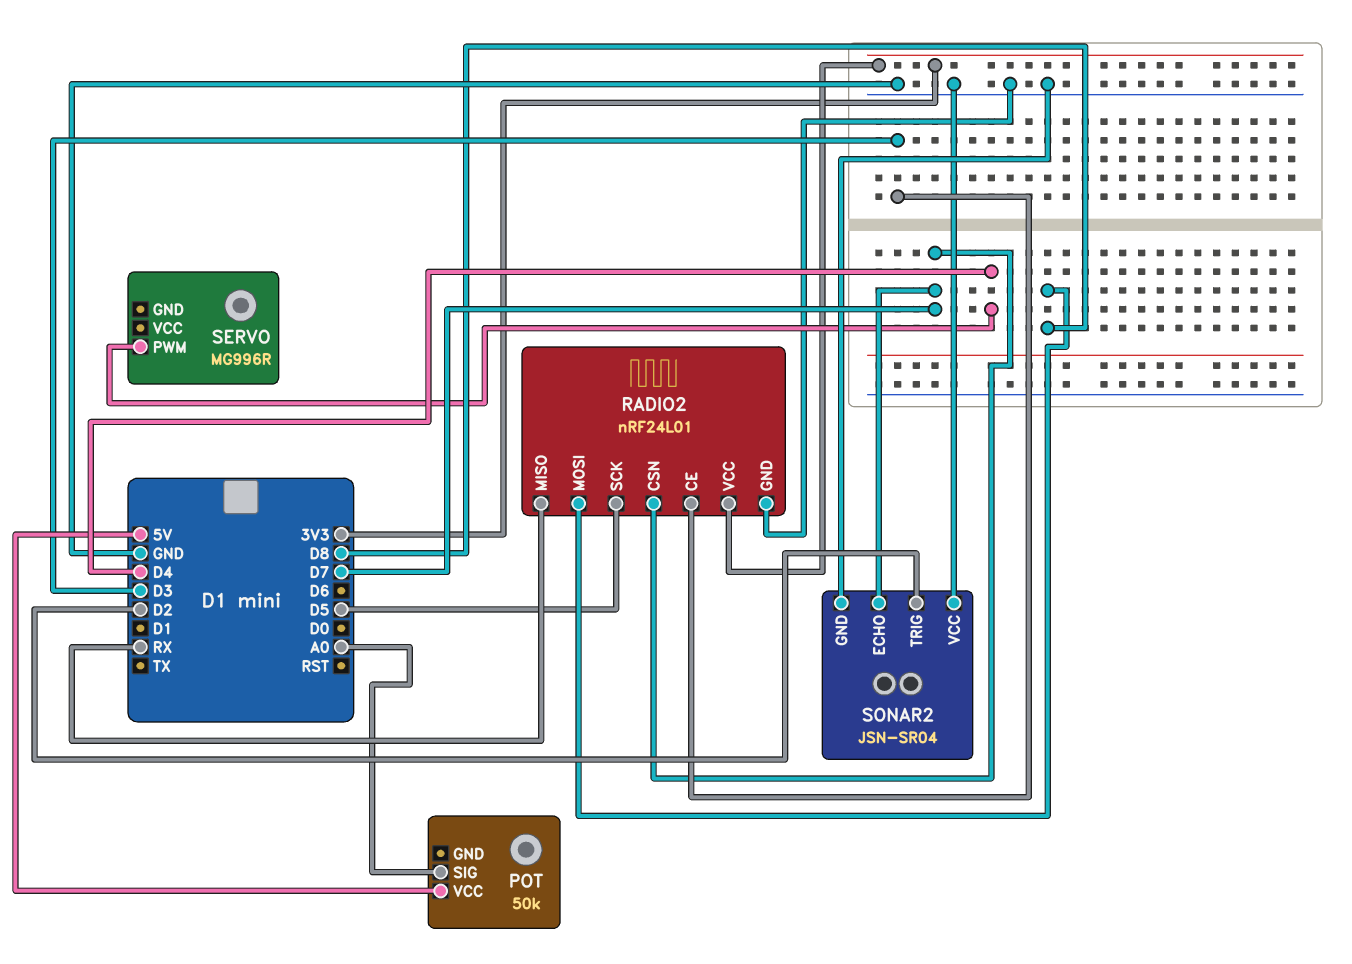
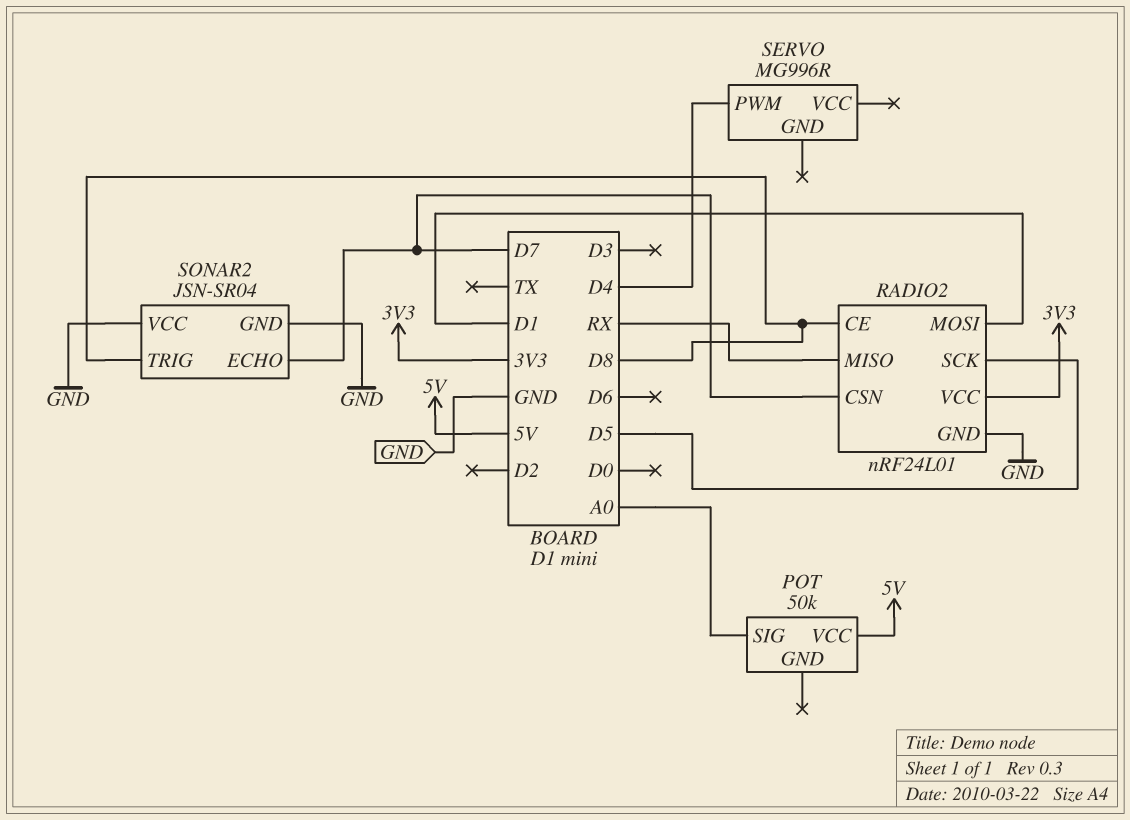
RADIO2 pin CE: D3 -> D8
RADIO2 pin MOSI: D8 -> D1
SONAR2 pin TRIG: D2 -> D8

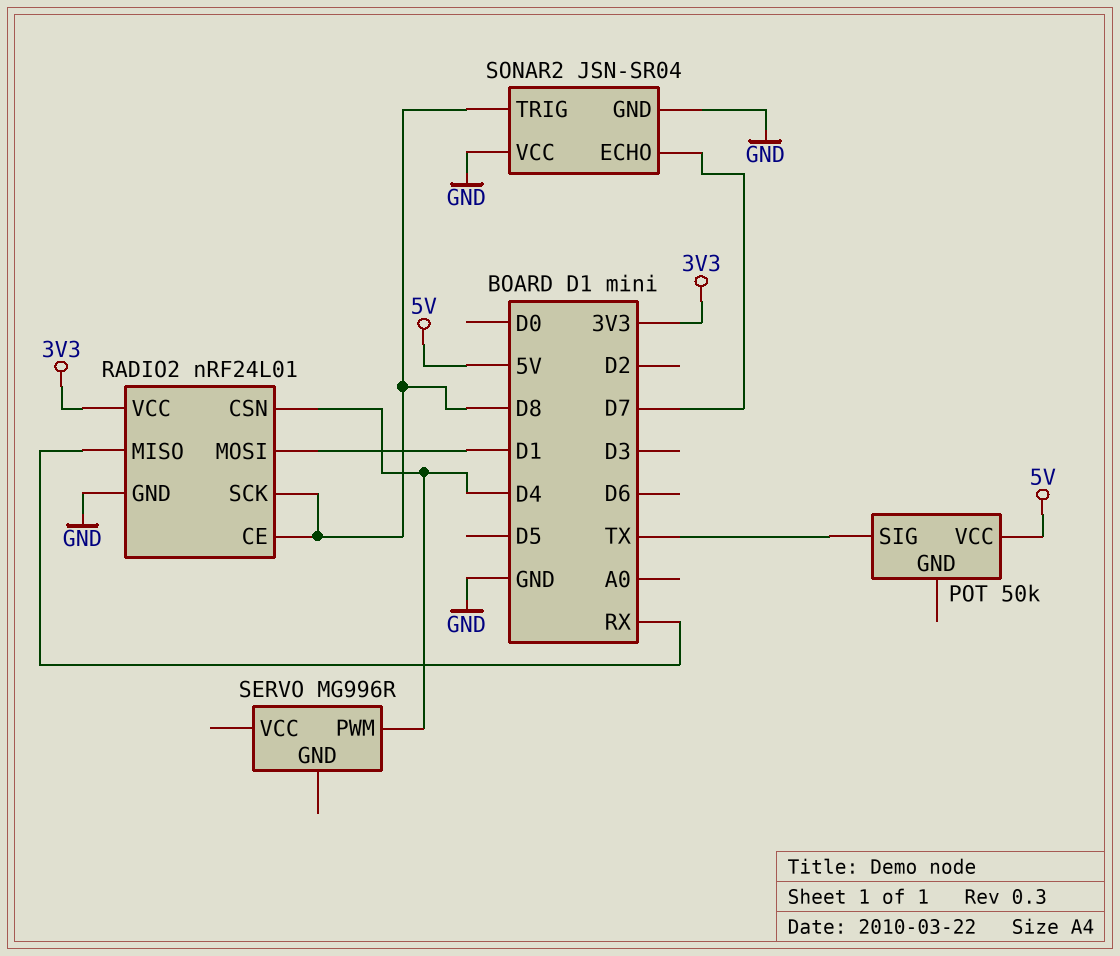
POT pin SIG: A0 -> TX
RADIO2 pin CSN: D7 -> D4
RADIO2 pin SCK: D5 -> D8

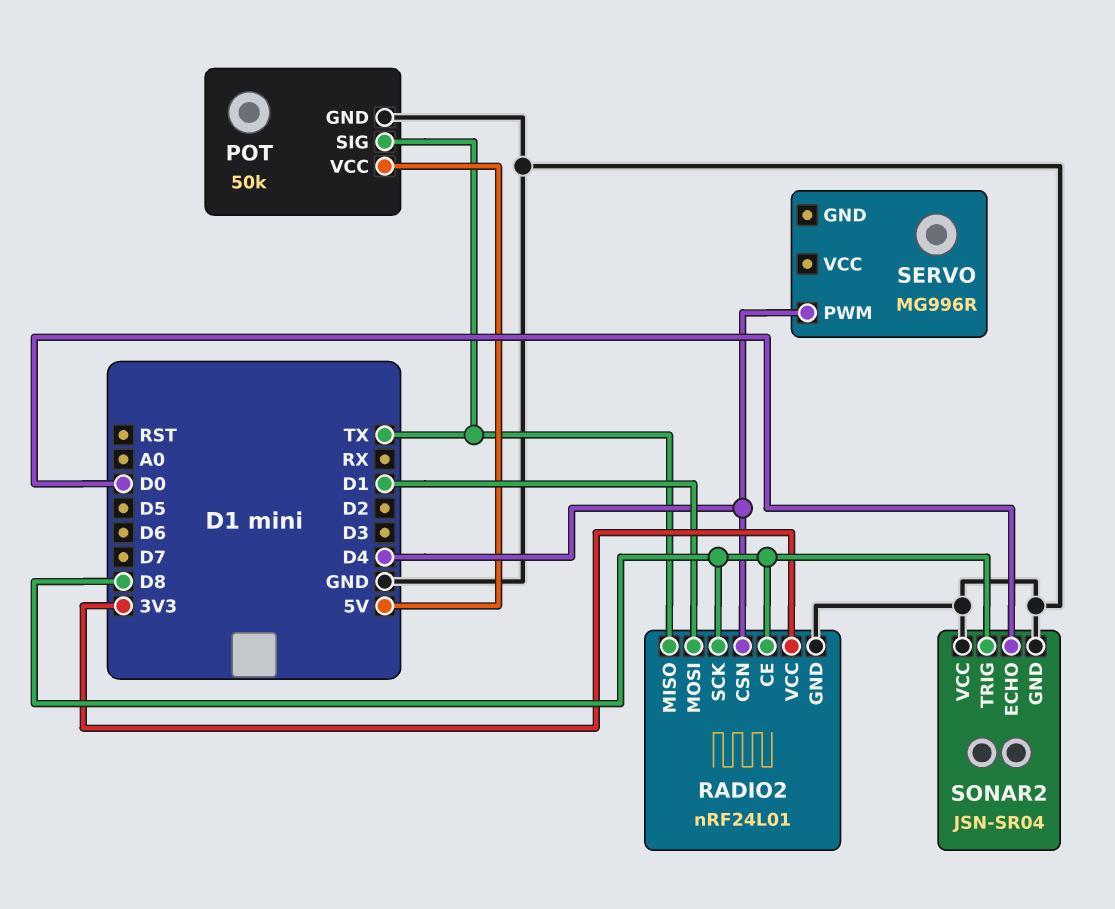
POT pin GND: none -> GND
RADIO2 pin MISO: RX -> TX
SONAR2 pin ECHO: D7 -> D0

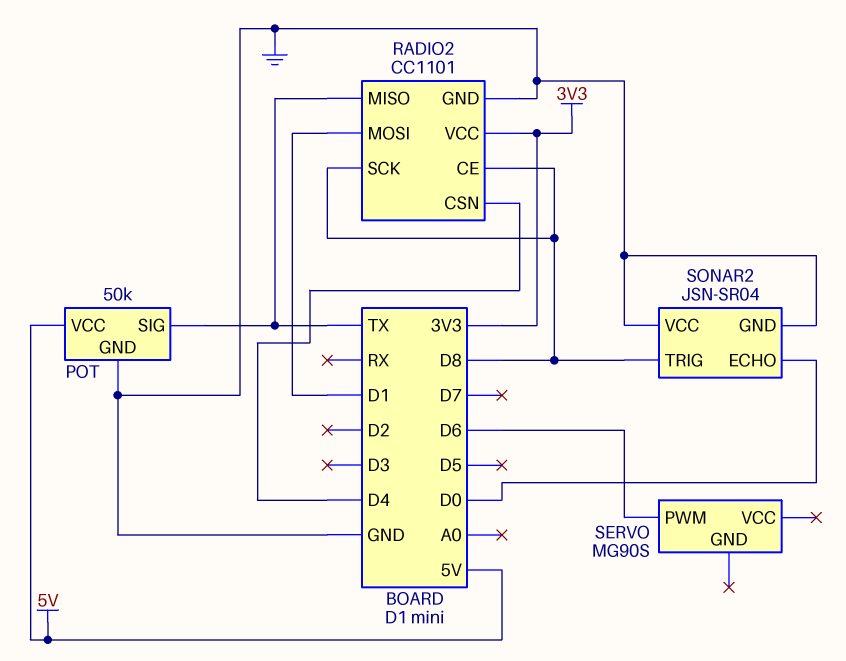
RADIO2: nRF24L01 -> CC1101
SERVO: MG996R -> MG90S
SERVO pin PWM: D4 -> D6

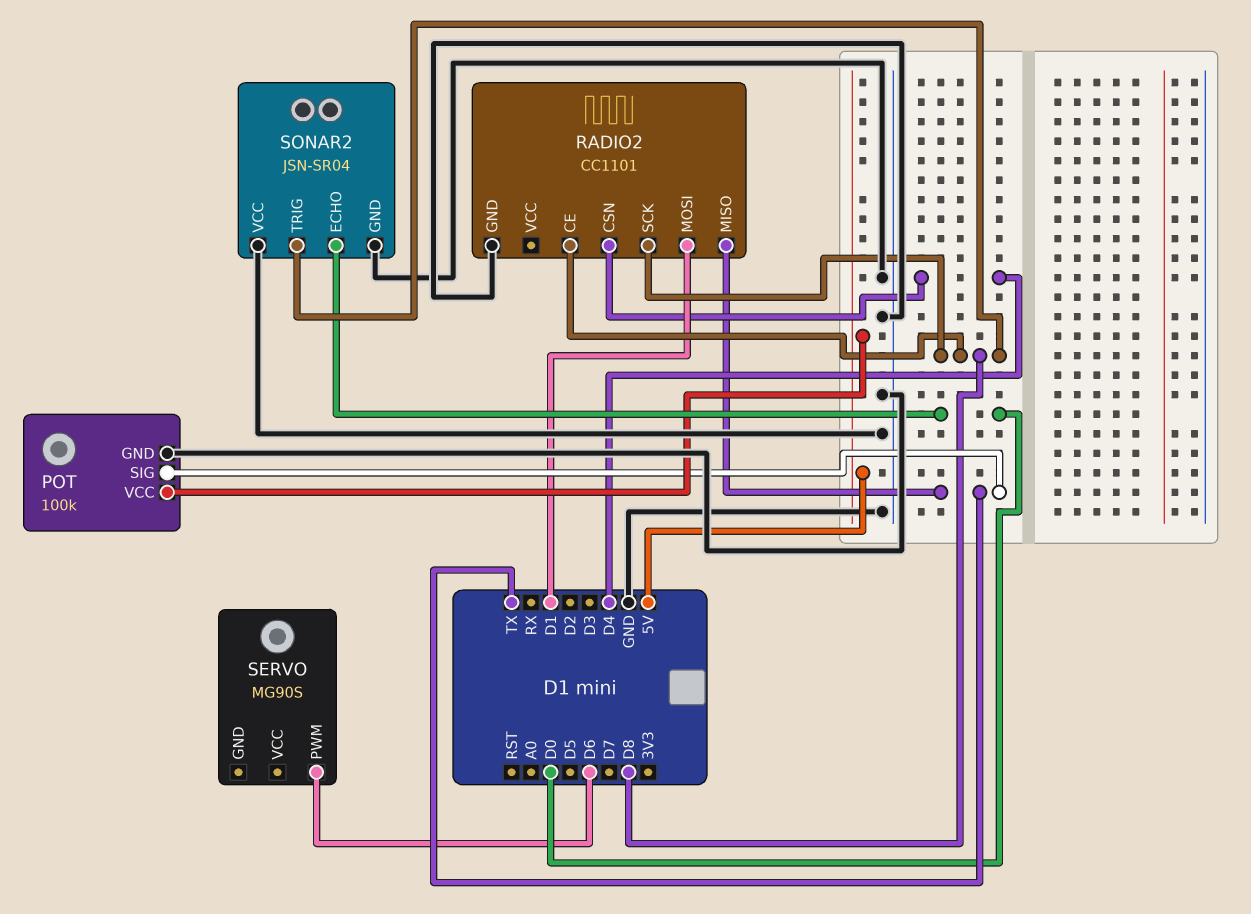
POT: 50k -> 100k
RADIO2 pin VCC: 3V3 -> none

